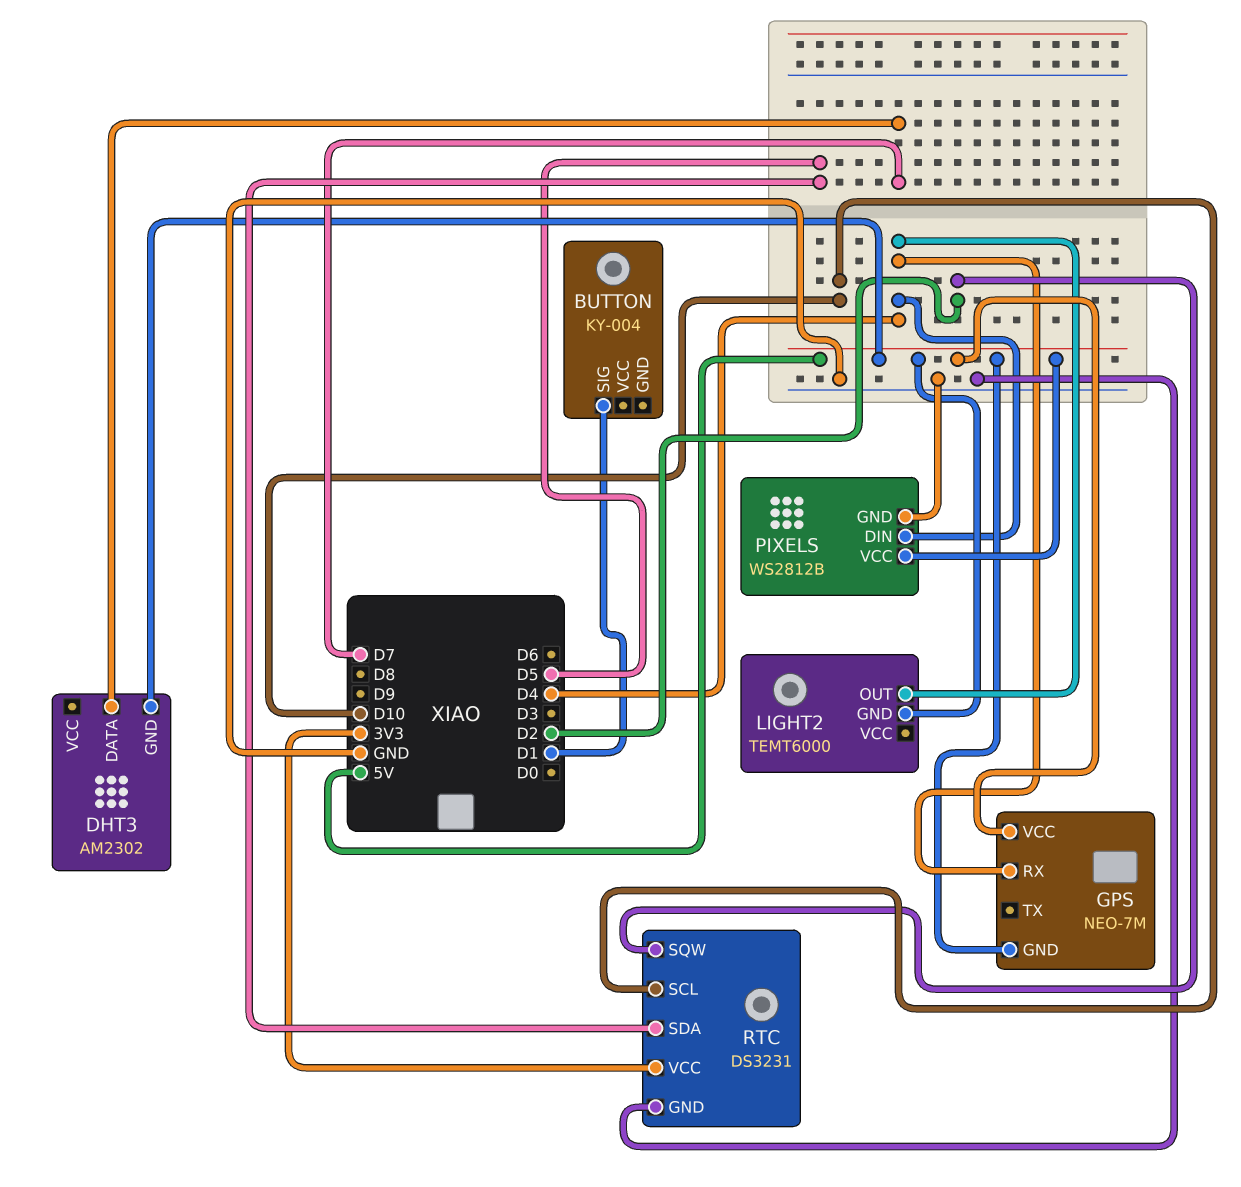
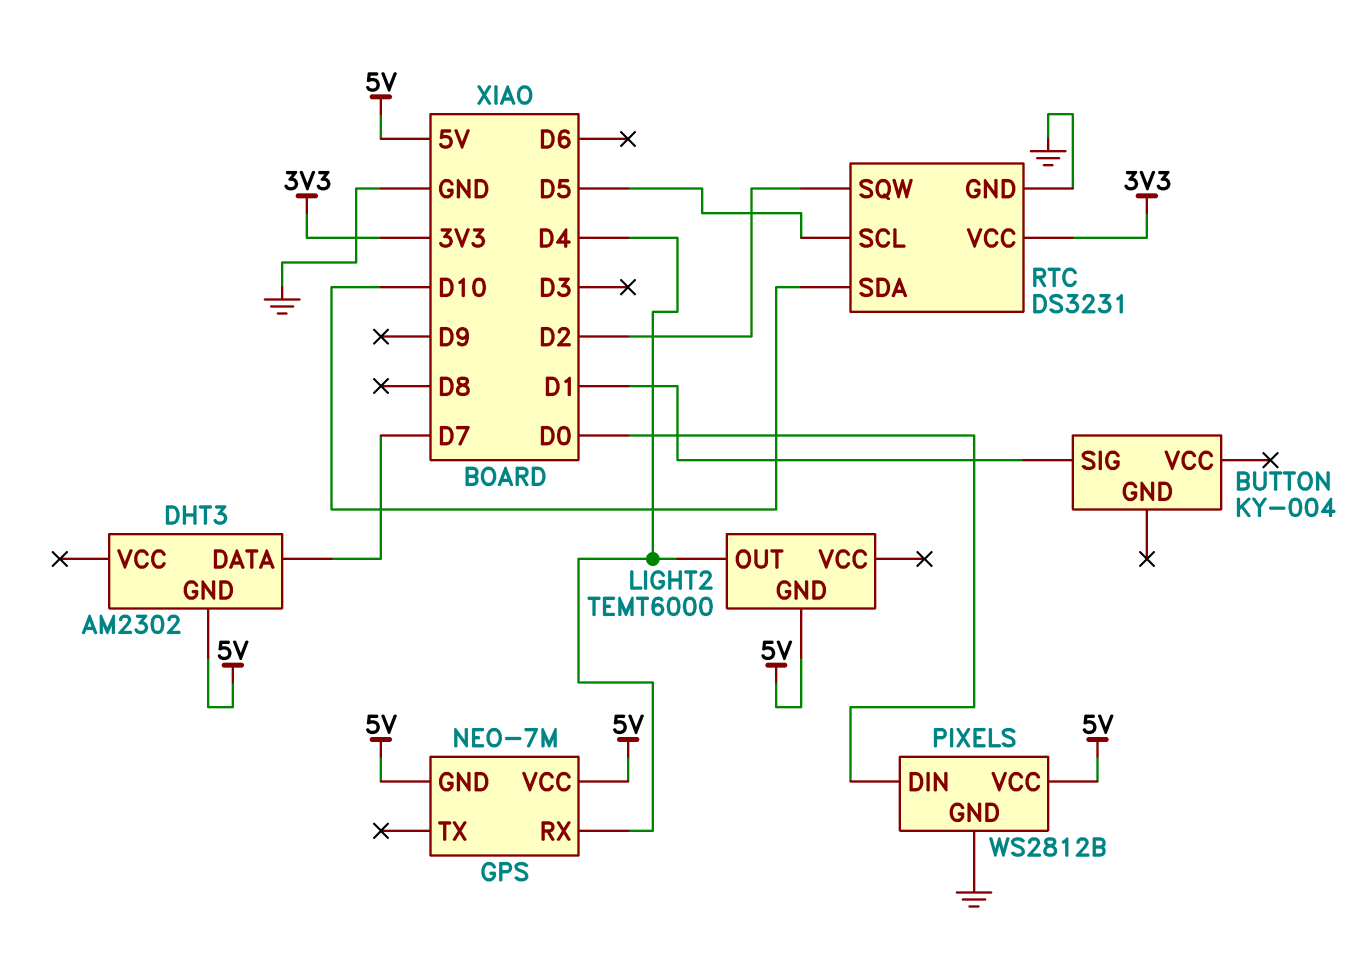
PIXELS pin DIN: D4 -> D0
RTC pin SCL: D10 -> D5
RTC pin SDA: D5 -> D10

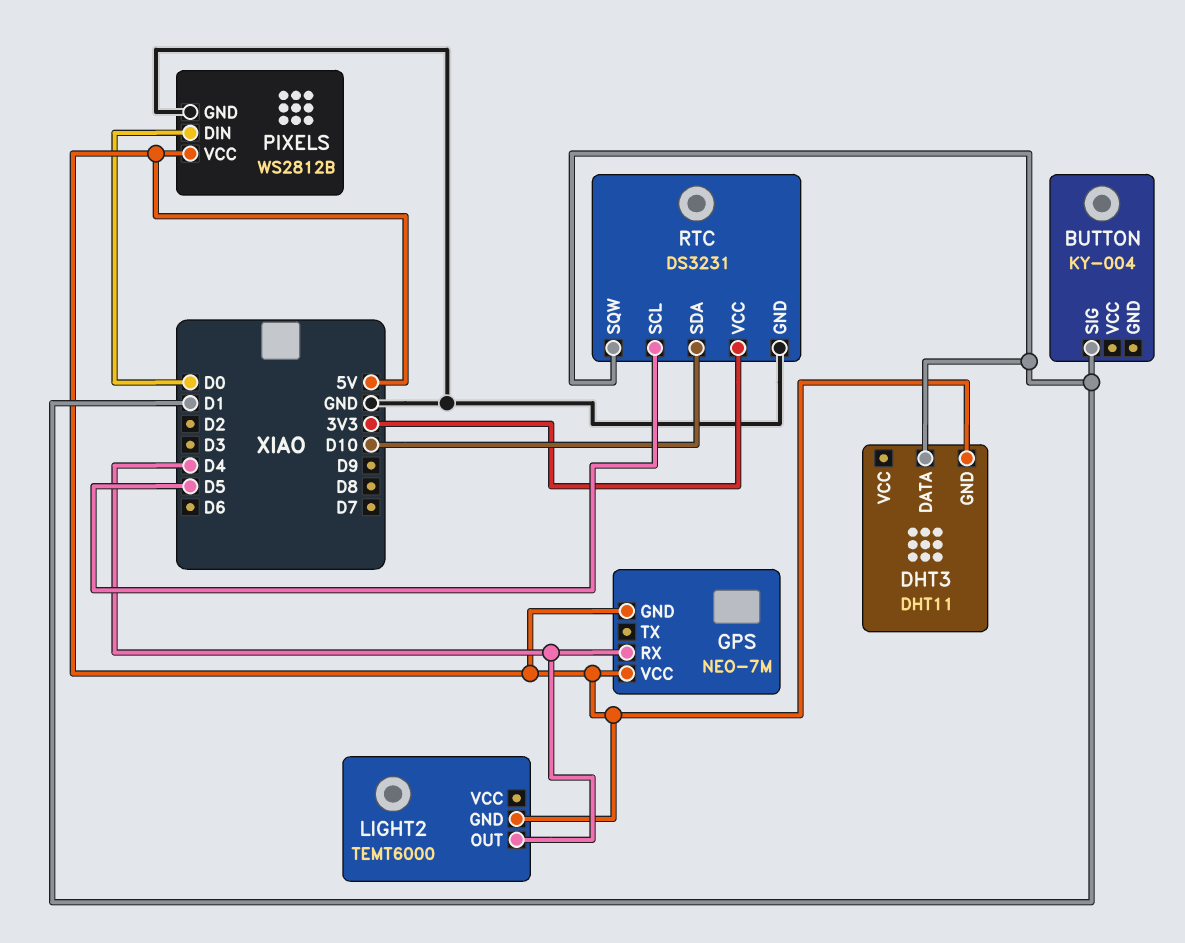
DHT3: AM2302 -> DHT11
DHT3 pin DATA: D7 -> D1
RTC pin SQW: D2 -> D1

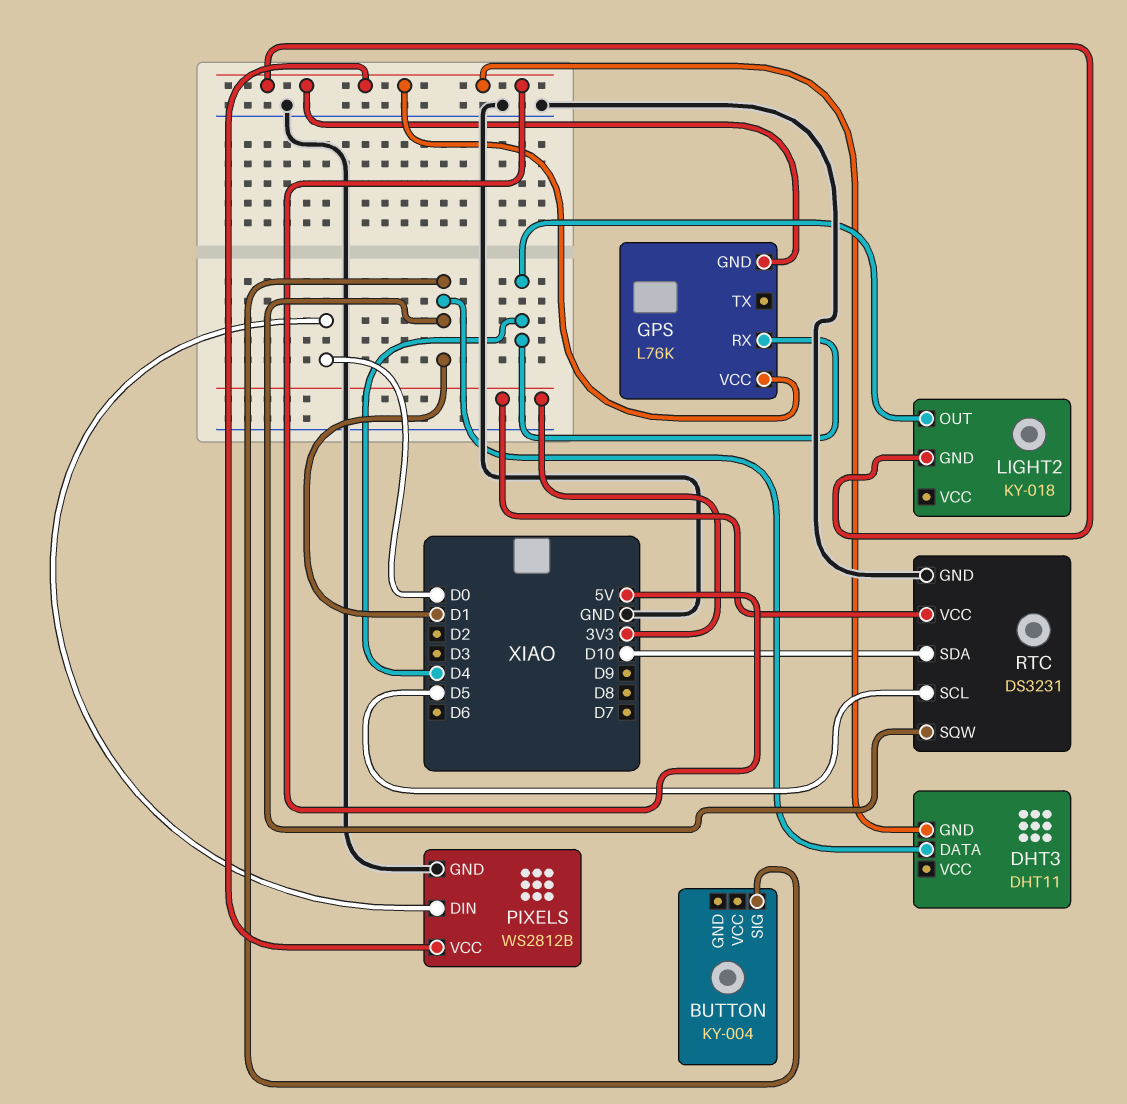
GPS: NEO-7M -> L76K
LIGHT2: TEMT6000 -> KY-018

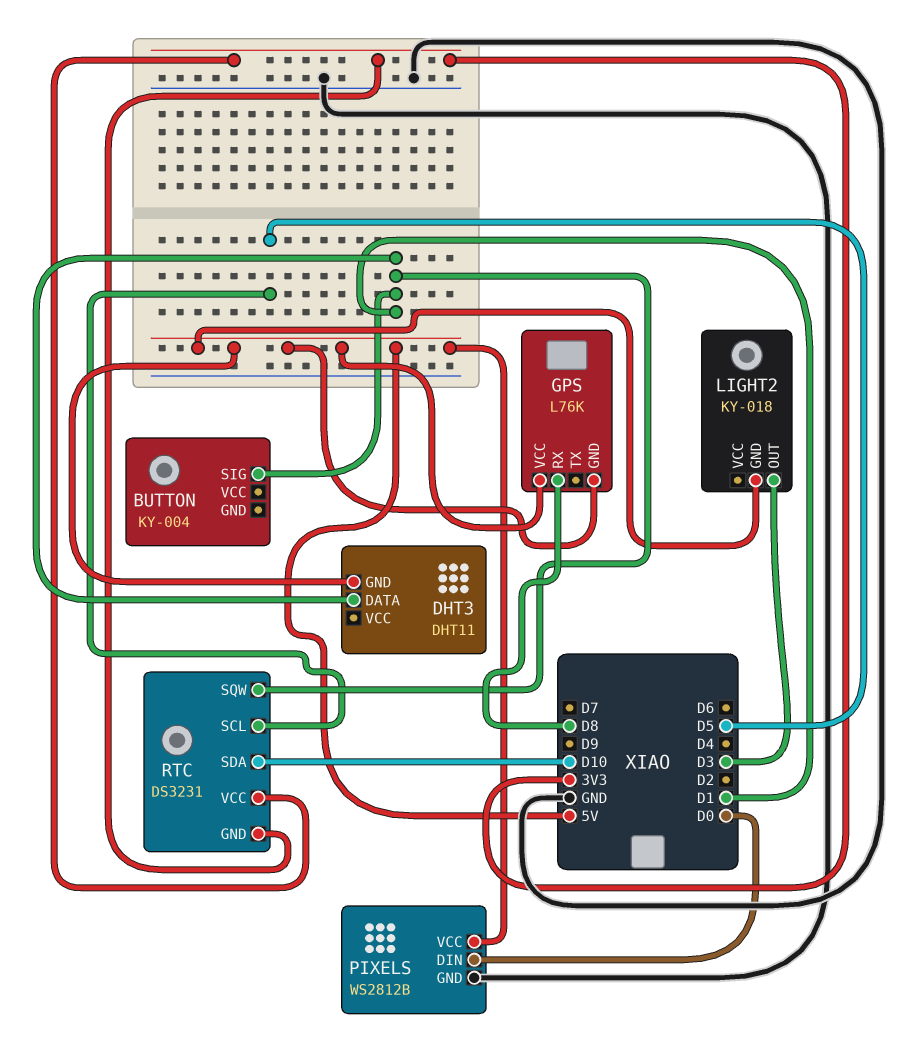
GPS pin RX: D4 -> D8
LIGHT2 pin OUT: D4 -> D3
RTC pin GND: GND -> 3V3

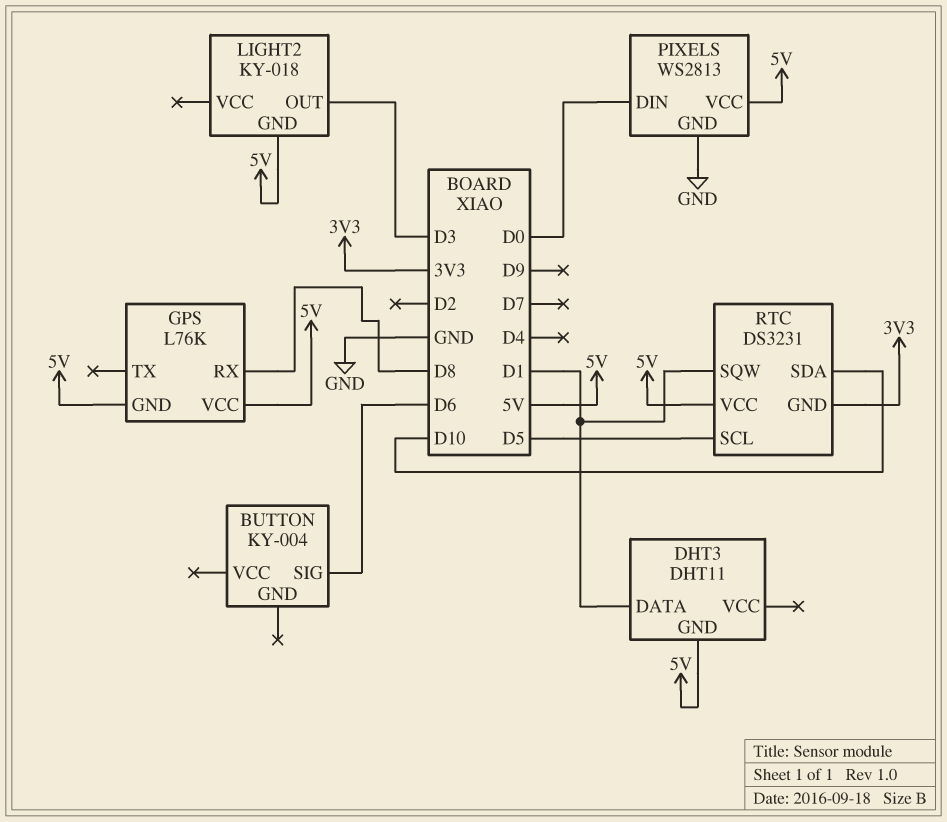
BUTTON pin SIG: D1 -> D6
PIXELS: WS2812B -> WS2813
RTC pin VCC: 3V3 -> 5V

